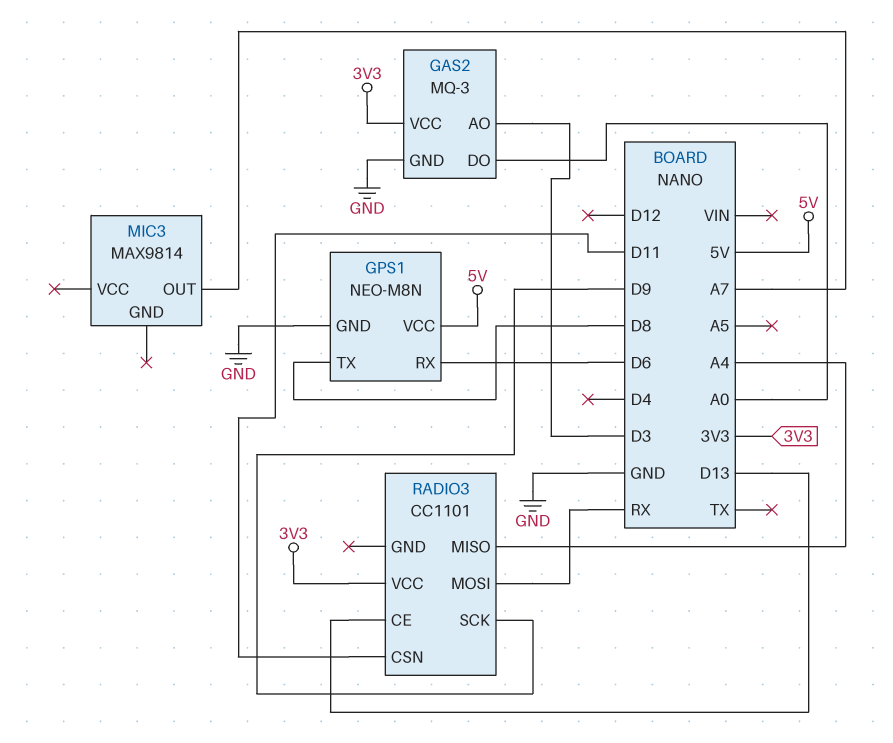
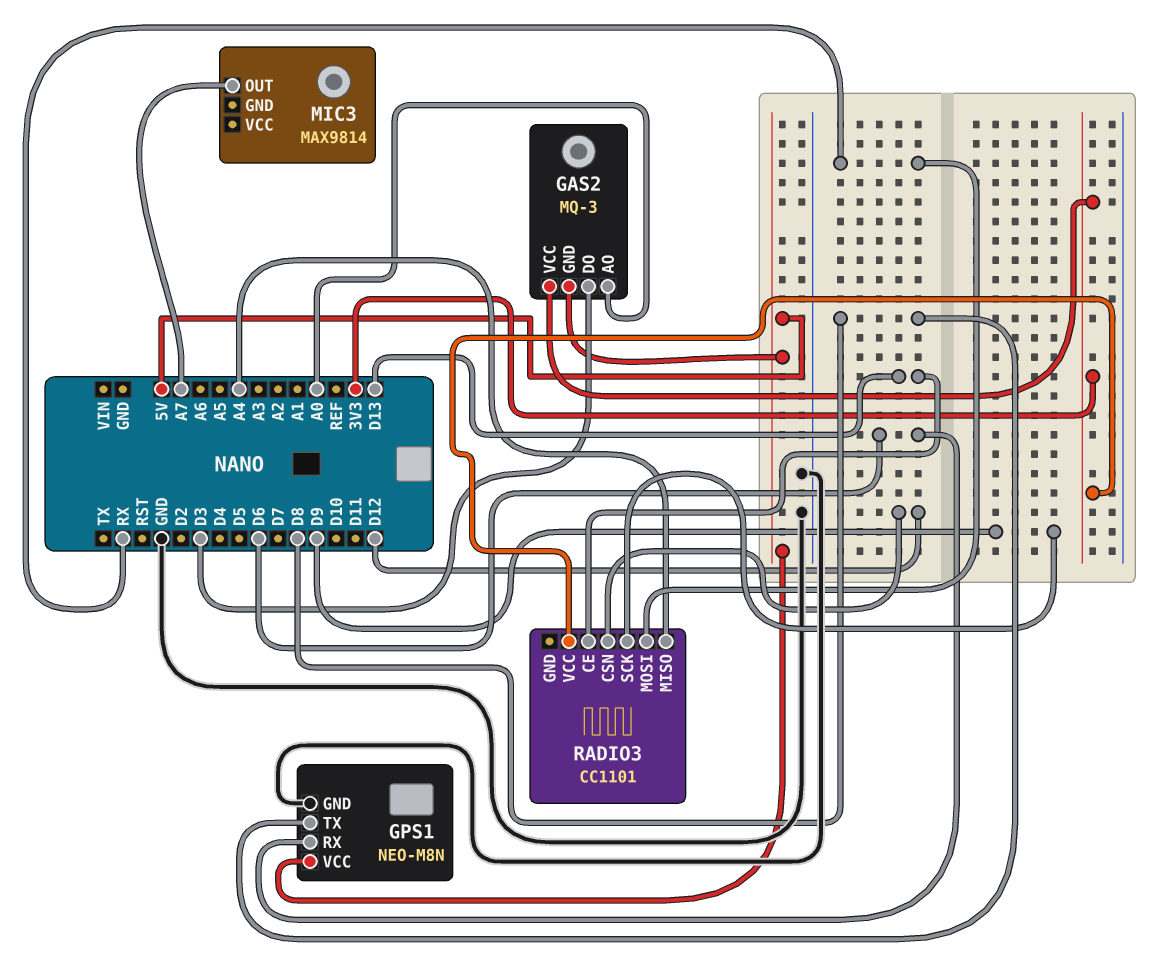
GAS2 pin AO: D3 -> A0
GAS2 pin DO: A0 -> D3
GAS2 pin GND: GND -> 5V
RADIO3 pin CSN: D11 -> D12

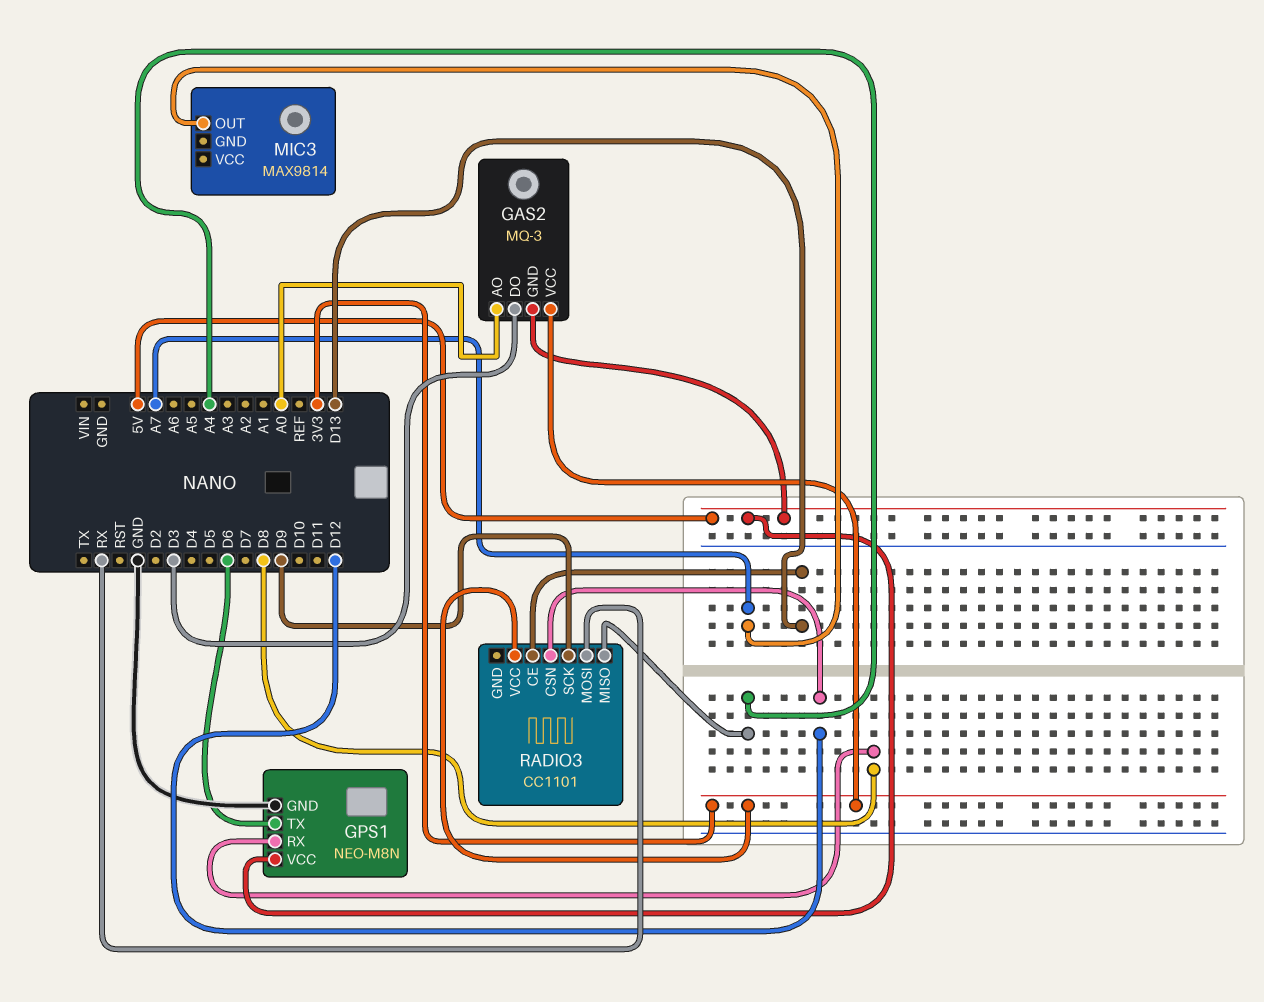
GPS1 pin RX: D6 -> D8
GPS1 pin TX: D8 -> D6

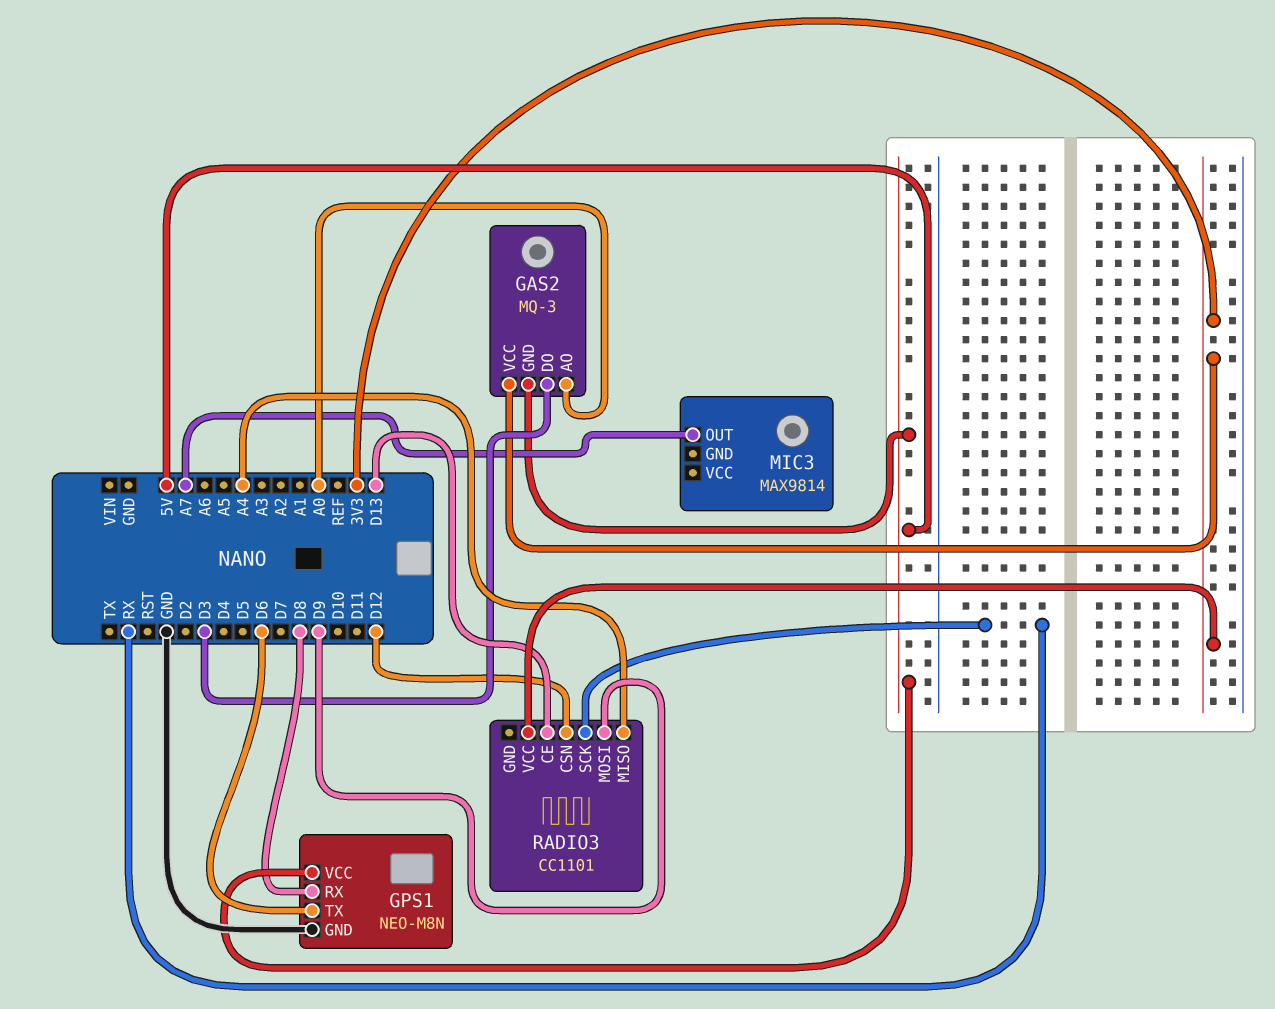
RADIO3 pin MOSI: RX -> D9
RADIO3 pin SCK: D9 -> RX

